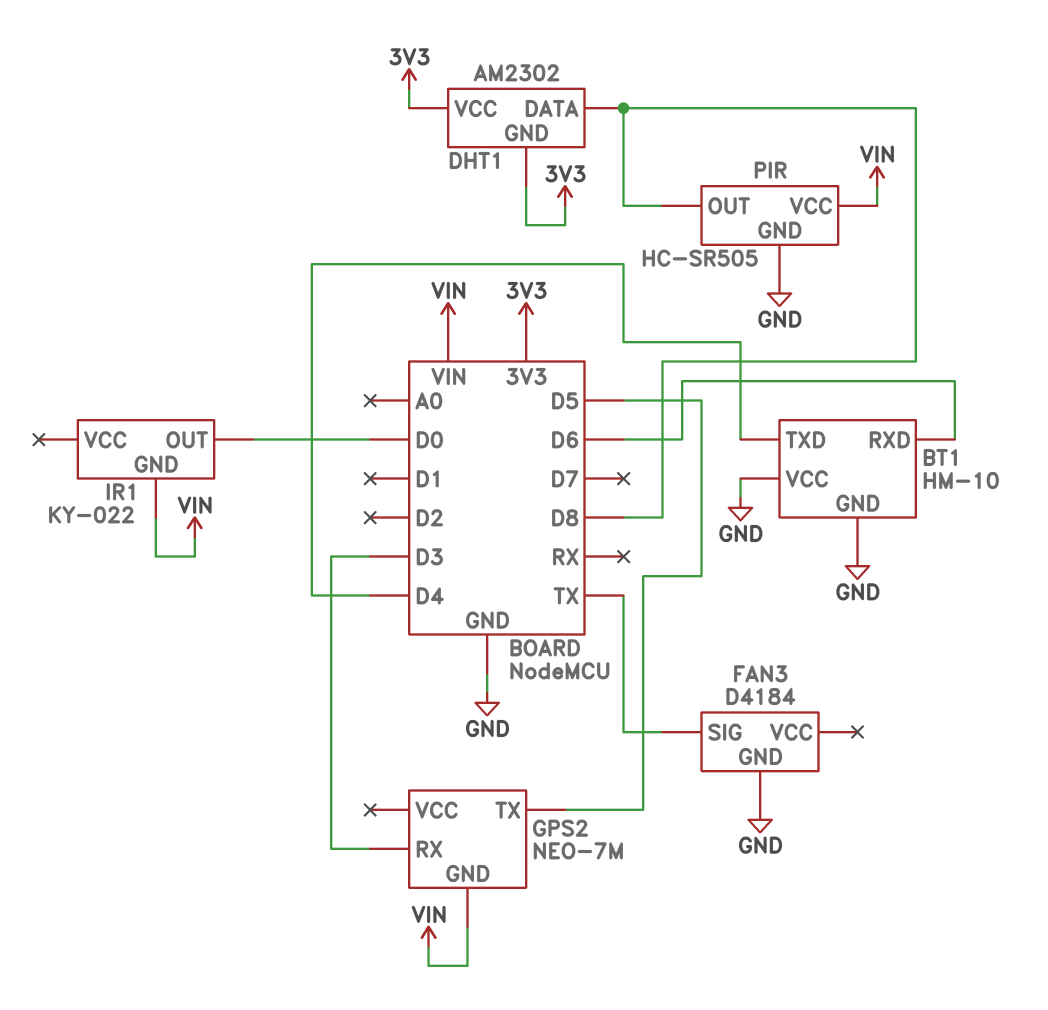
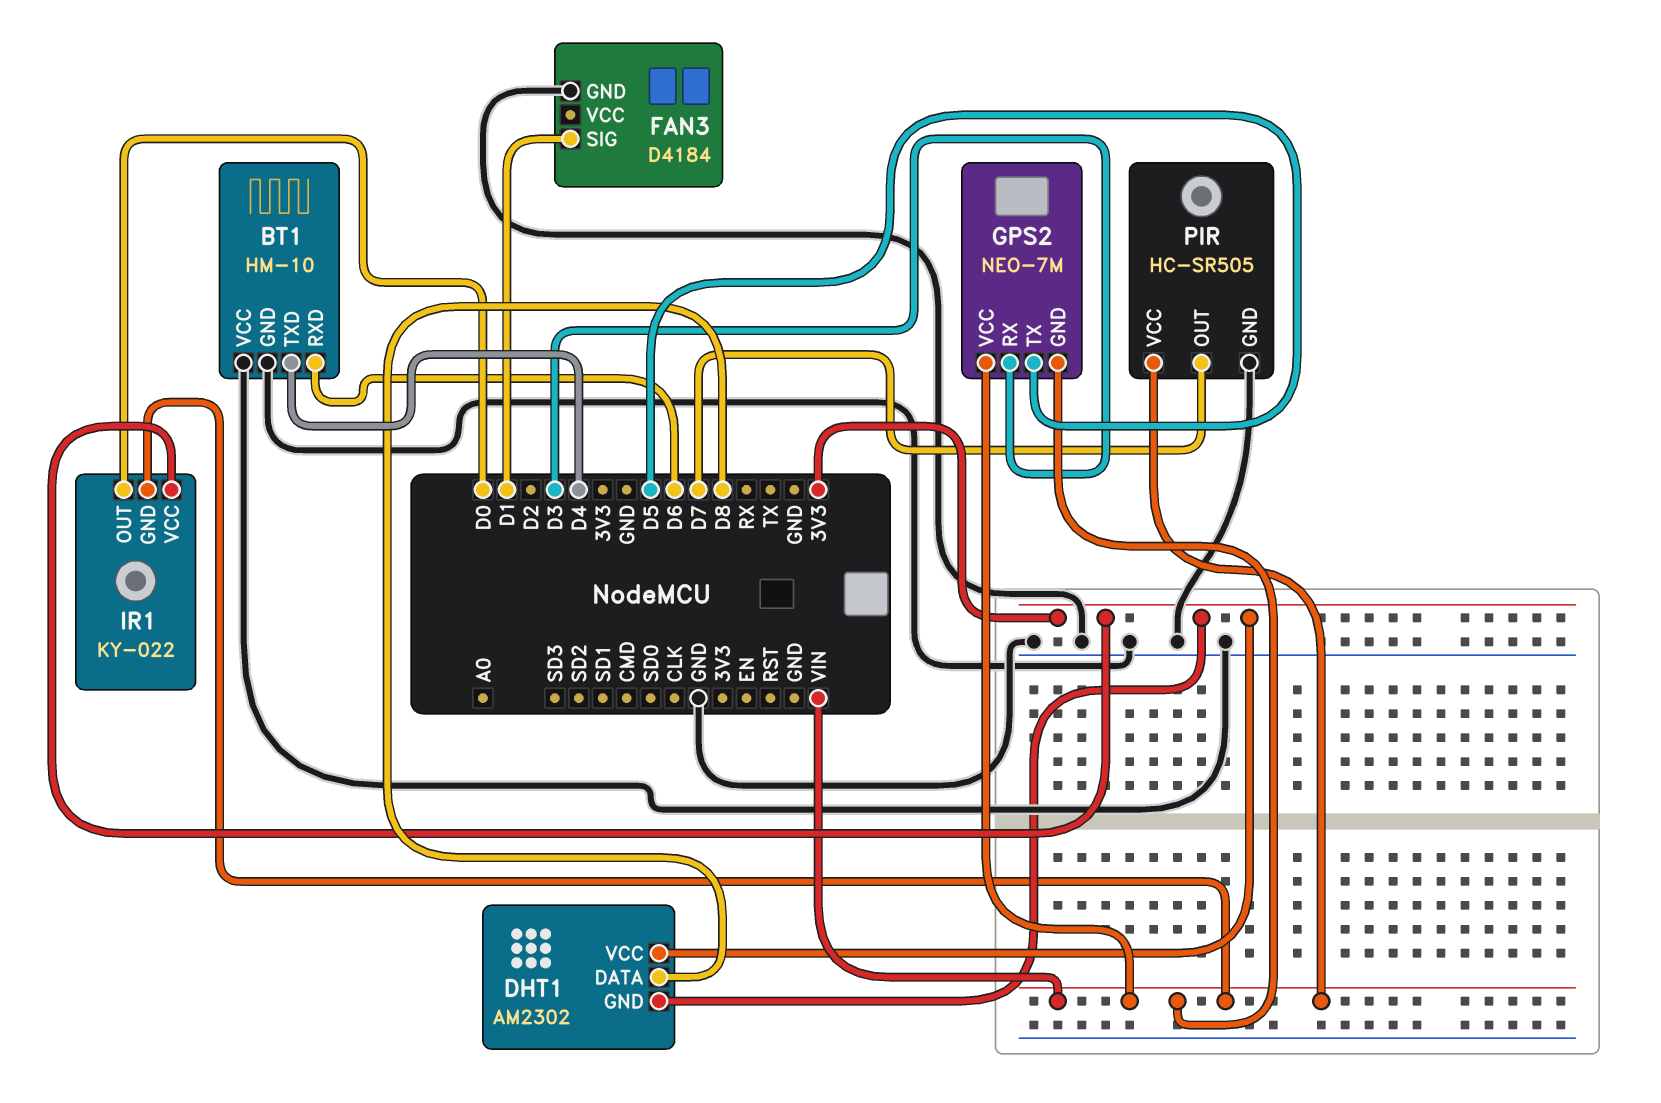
FAN3 pin SIG: TX -> D1
GPS2 pin VCC: none -> VIN
IR1 pin VCC: none -> 3V3
PIR pin OUT: D8 -> D7

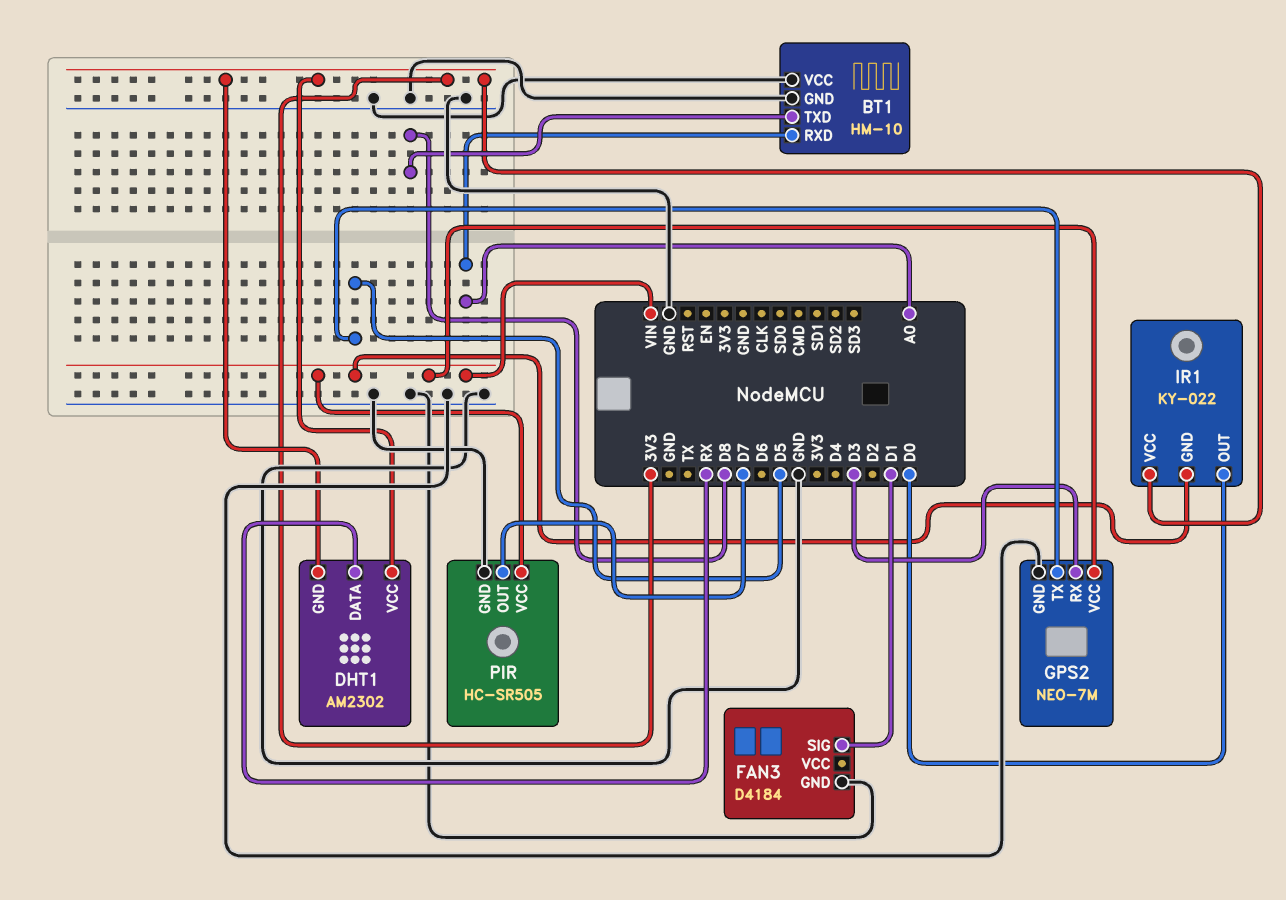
BT1 pin RXD: D6 -> A0
BT1 pin TXD: D4 -> D8
DHT1 pin DATA: D8 -> RX
GPS2 pin GND: VIN -> GND

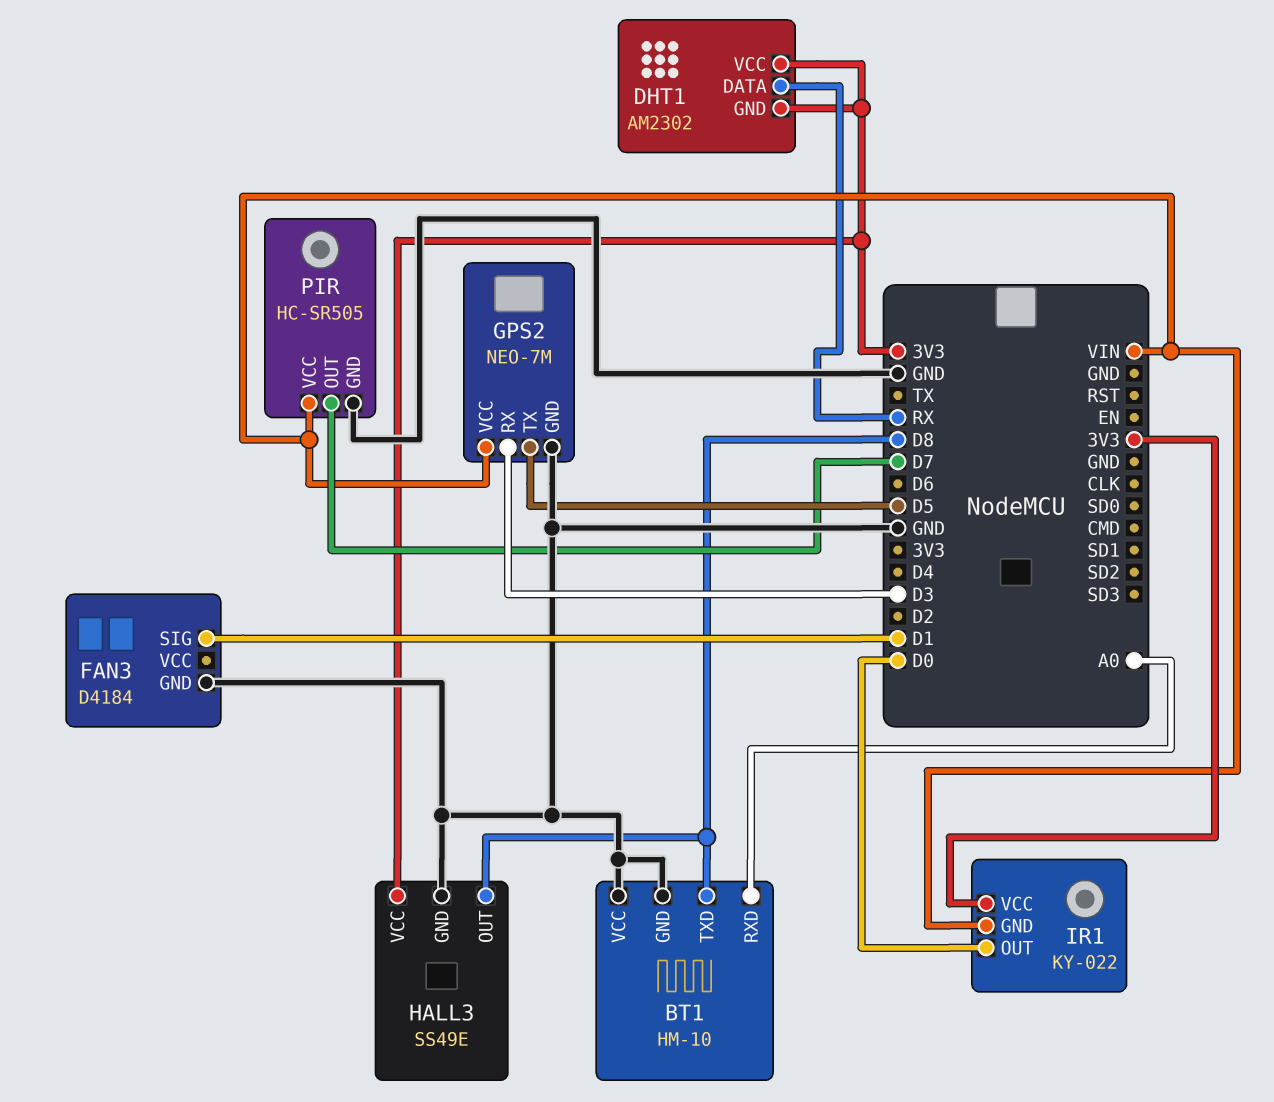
HALL3: none -> SS49E
HALL3 pin GND: none -> GND
HALL3 pin OUT: none -> D8
HALL3 pin VCC: none -> 3V3

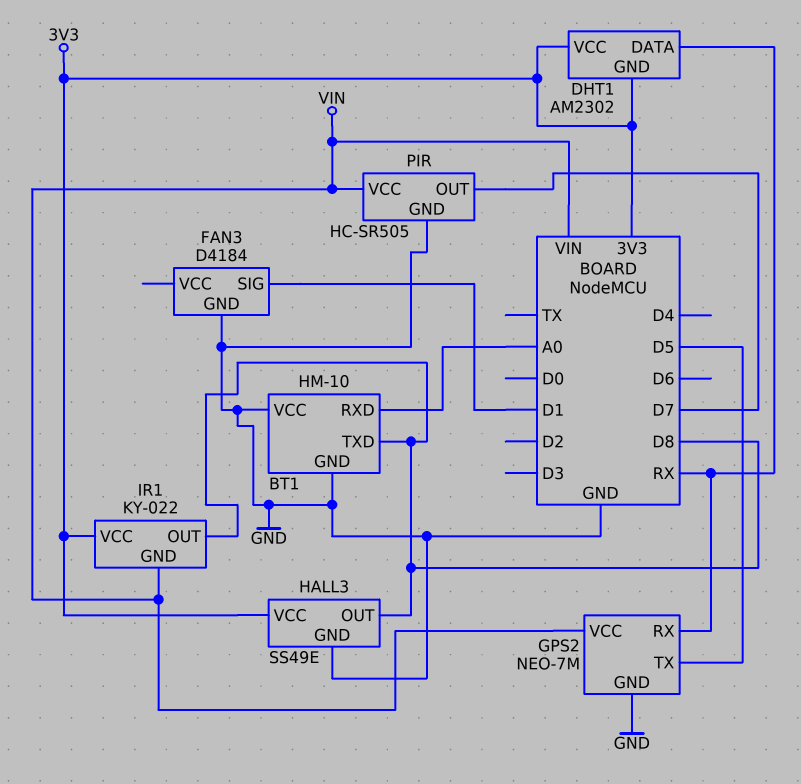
GPS2 pin RX: D3 -> RX
IR1 pin OUT: D0 -> D8

